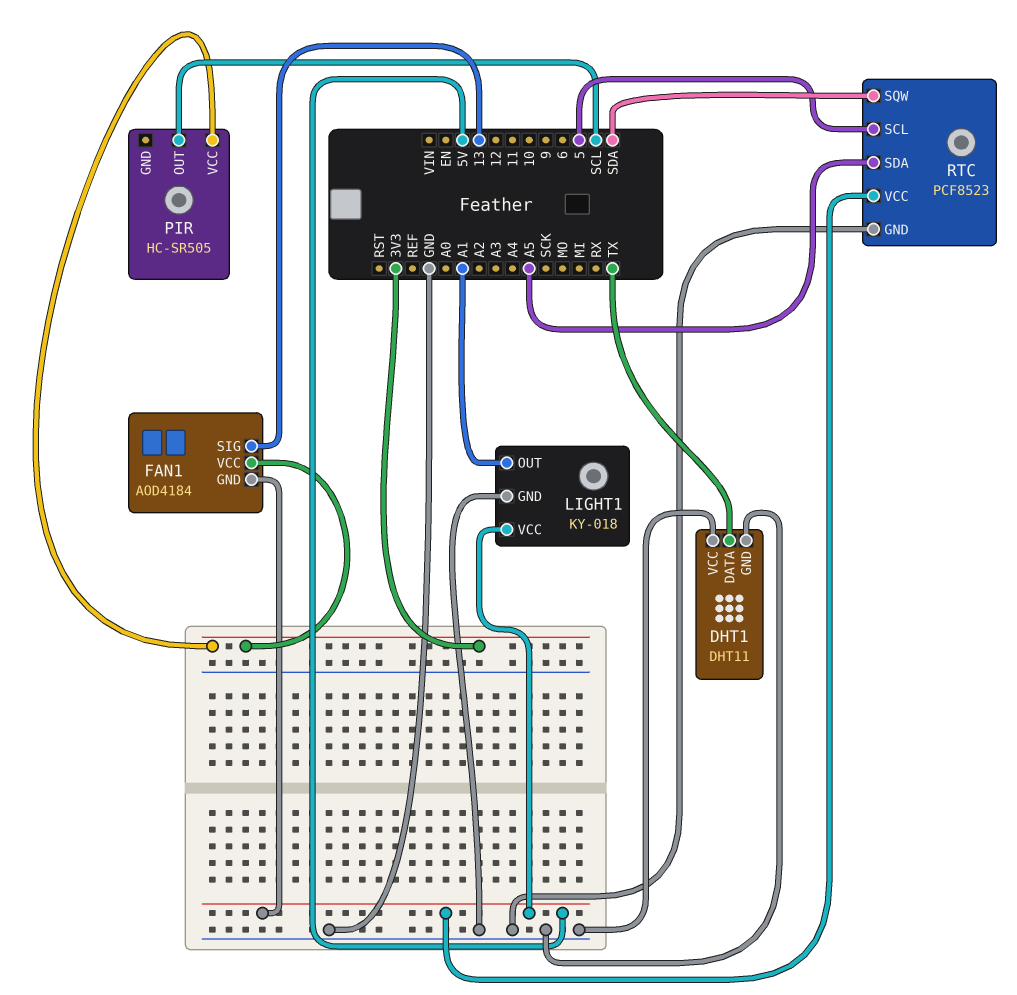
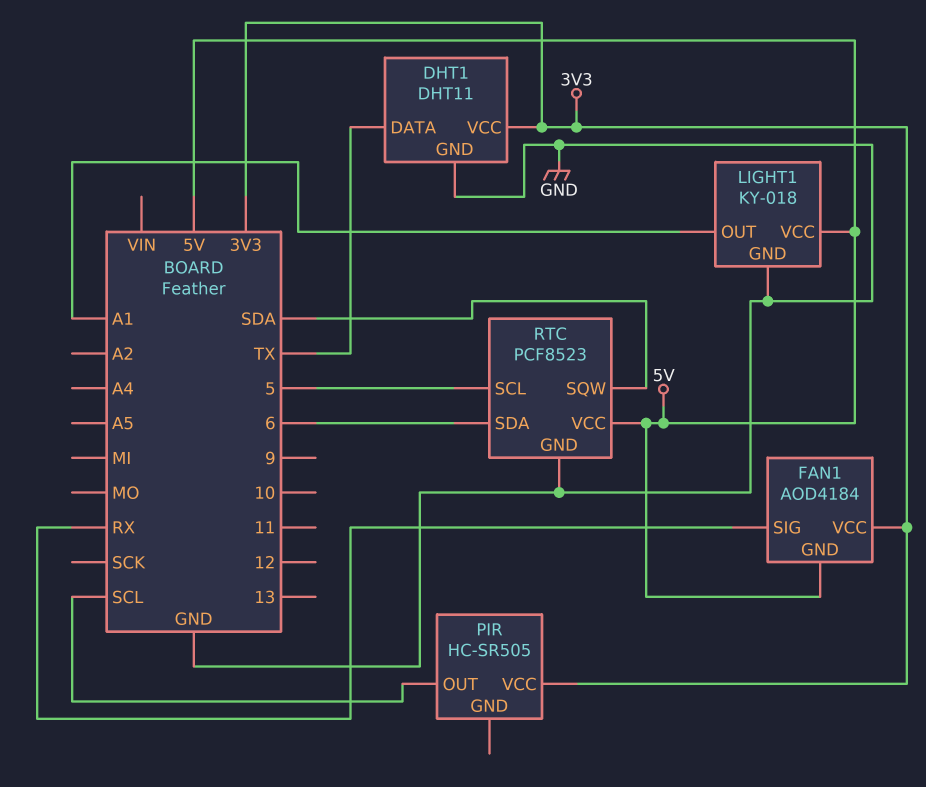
DHT1 pin VCC: GND -> 3V3
FAN1 pin SIG: 13 -> RX
RTC pin SDA: A5 -> 6

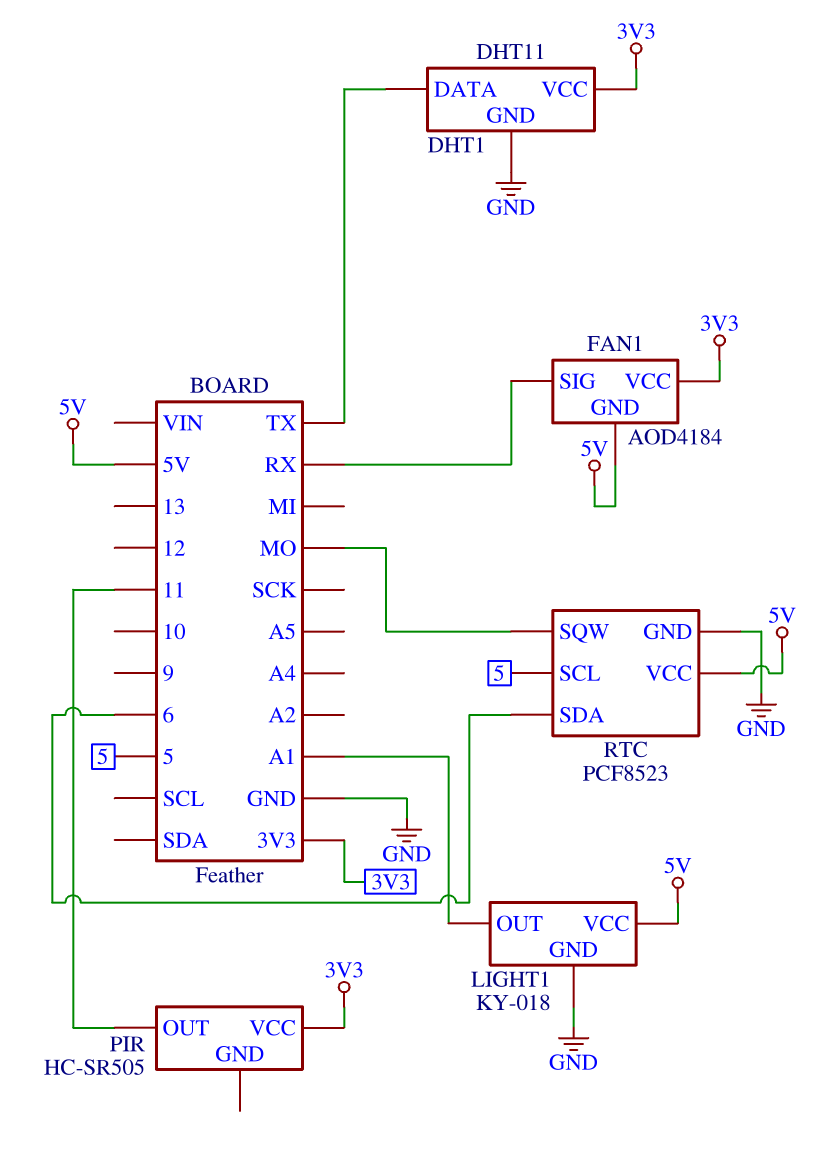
PIR pin OUT: SCL -> 11
RTC pin SQW: SDA -> MO

